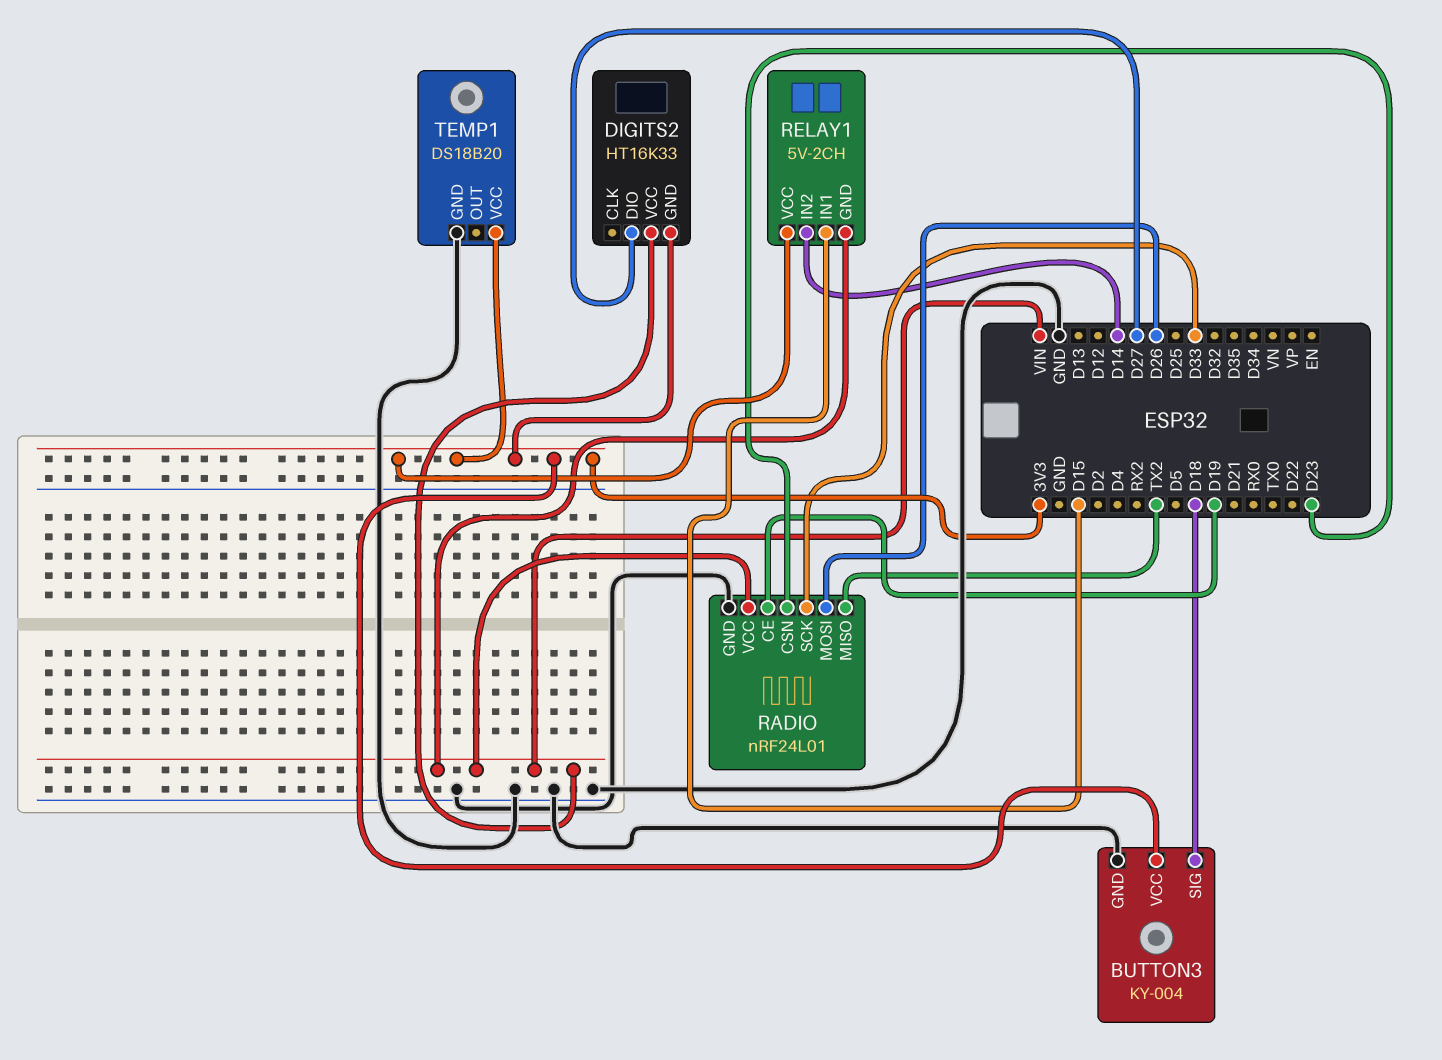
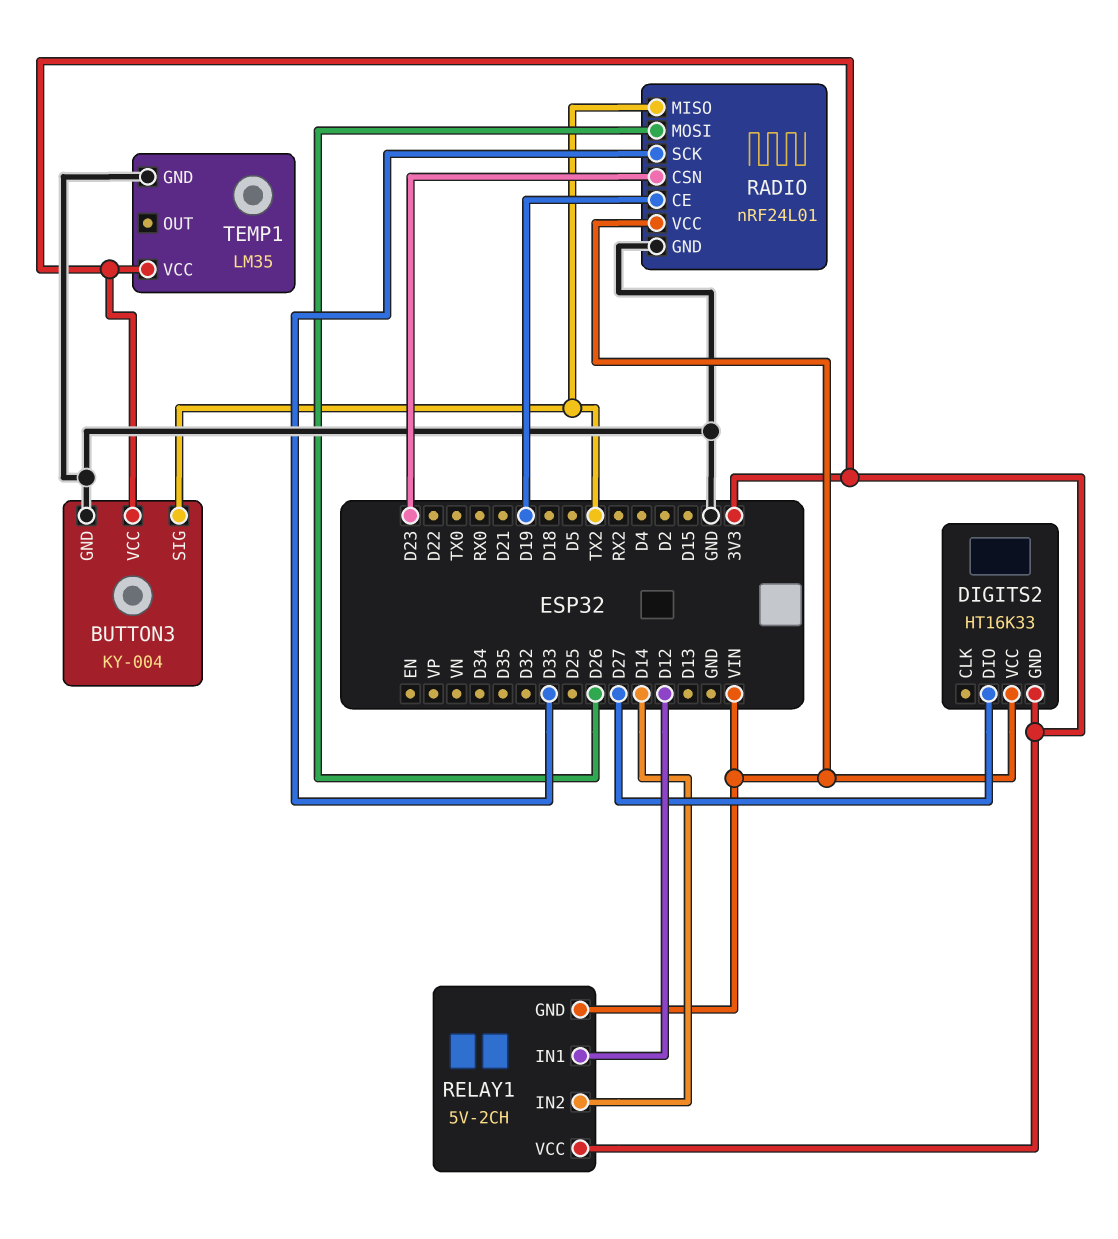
BUTTON3 pin SIG: D18 -> TX2
RELAY1 pin IN1: D15 -> D12
TEMP1: DS18B20 -> LM35

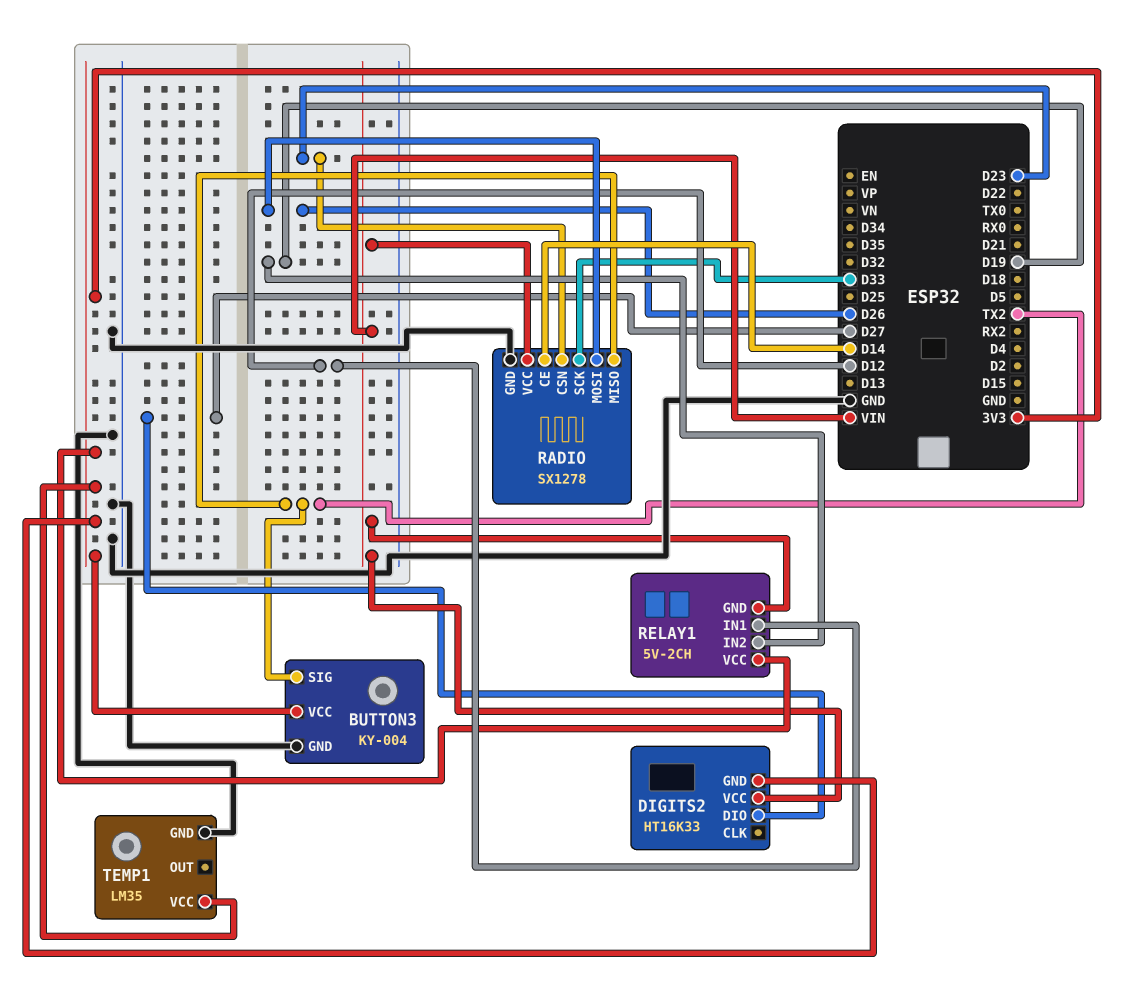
RADIO: nRF24L01 -> SX1278
RADIO pin CE: D19 -> D14
RELAY1 pin IN2: D14 -> D19

